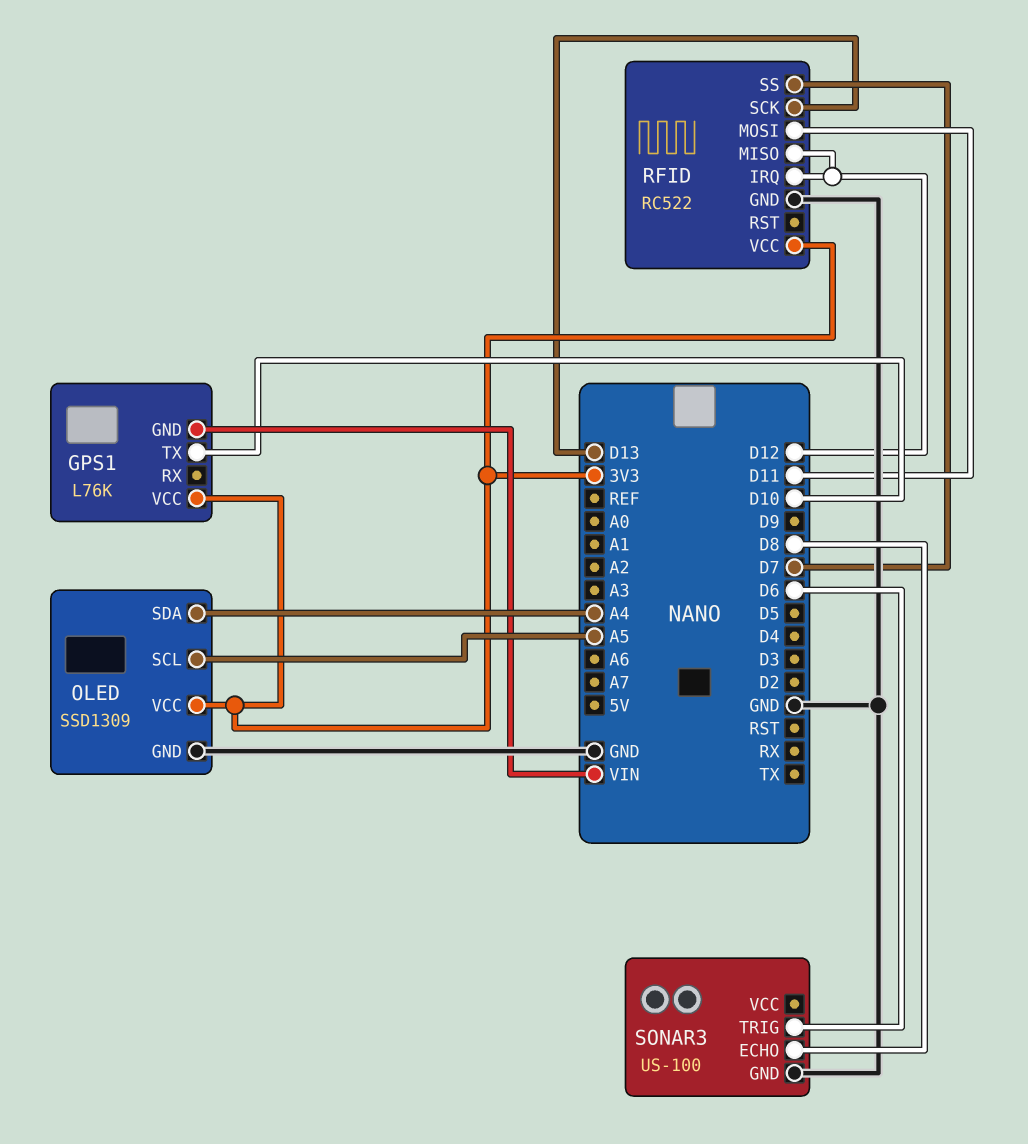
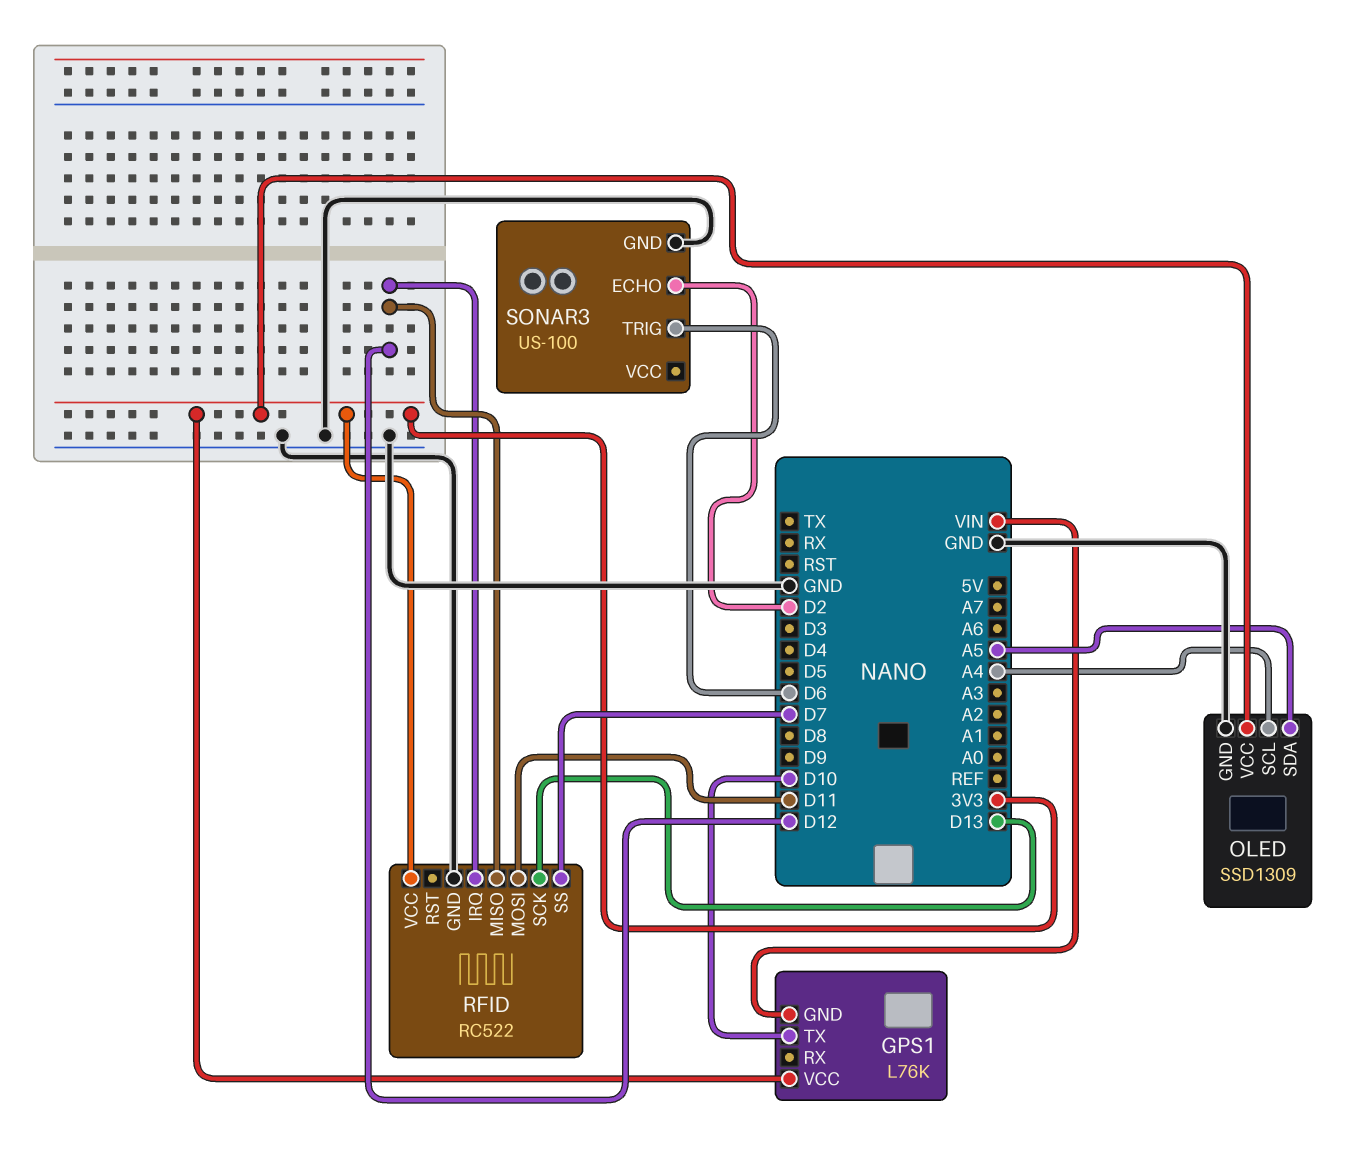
OLED pin SCL: A5 -> A4
OLED pin SDA: A4 -> A5
SONAR3 pin ECHO: D8 -> D2

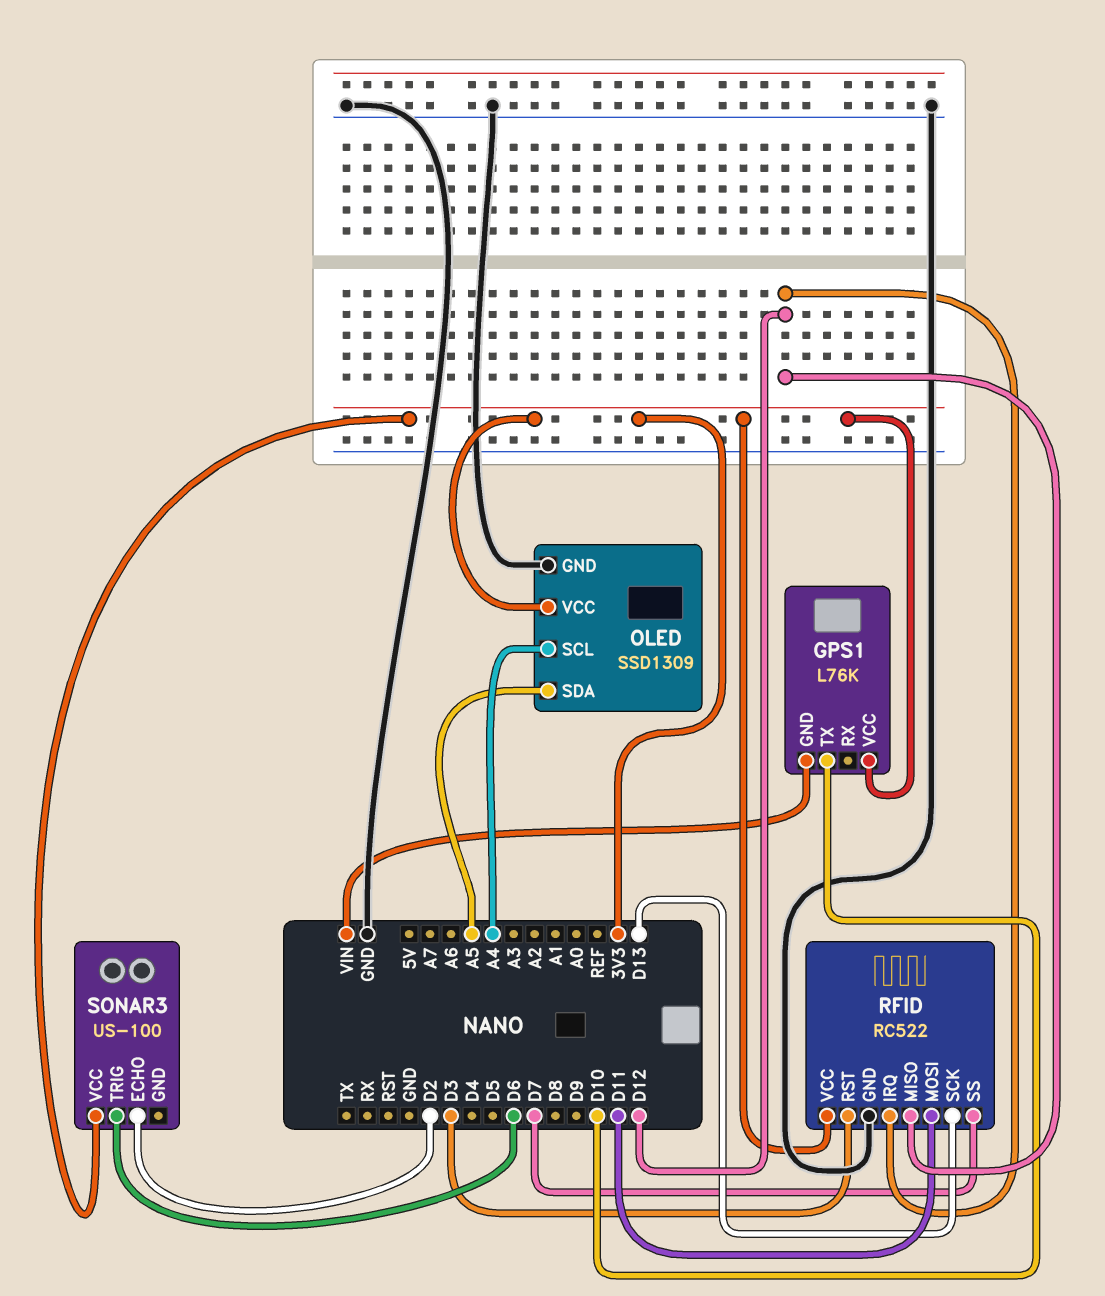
RFID pin RST: none -> D3
SONAR3 pin GND: GND -> none
SONAR3 pin VCC: none -> 3V3

